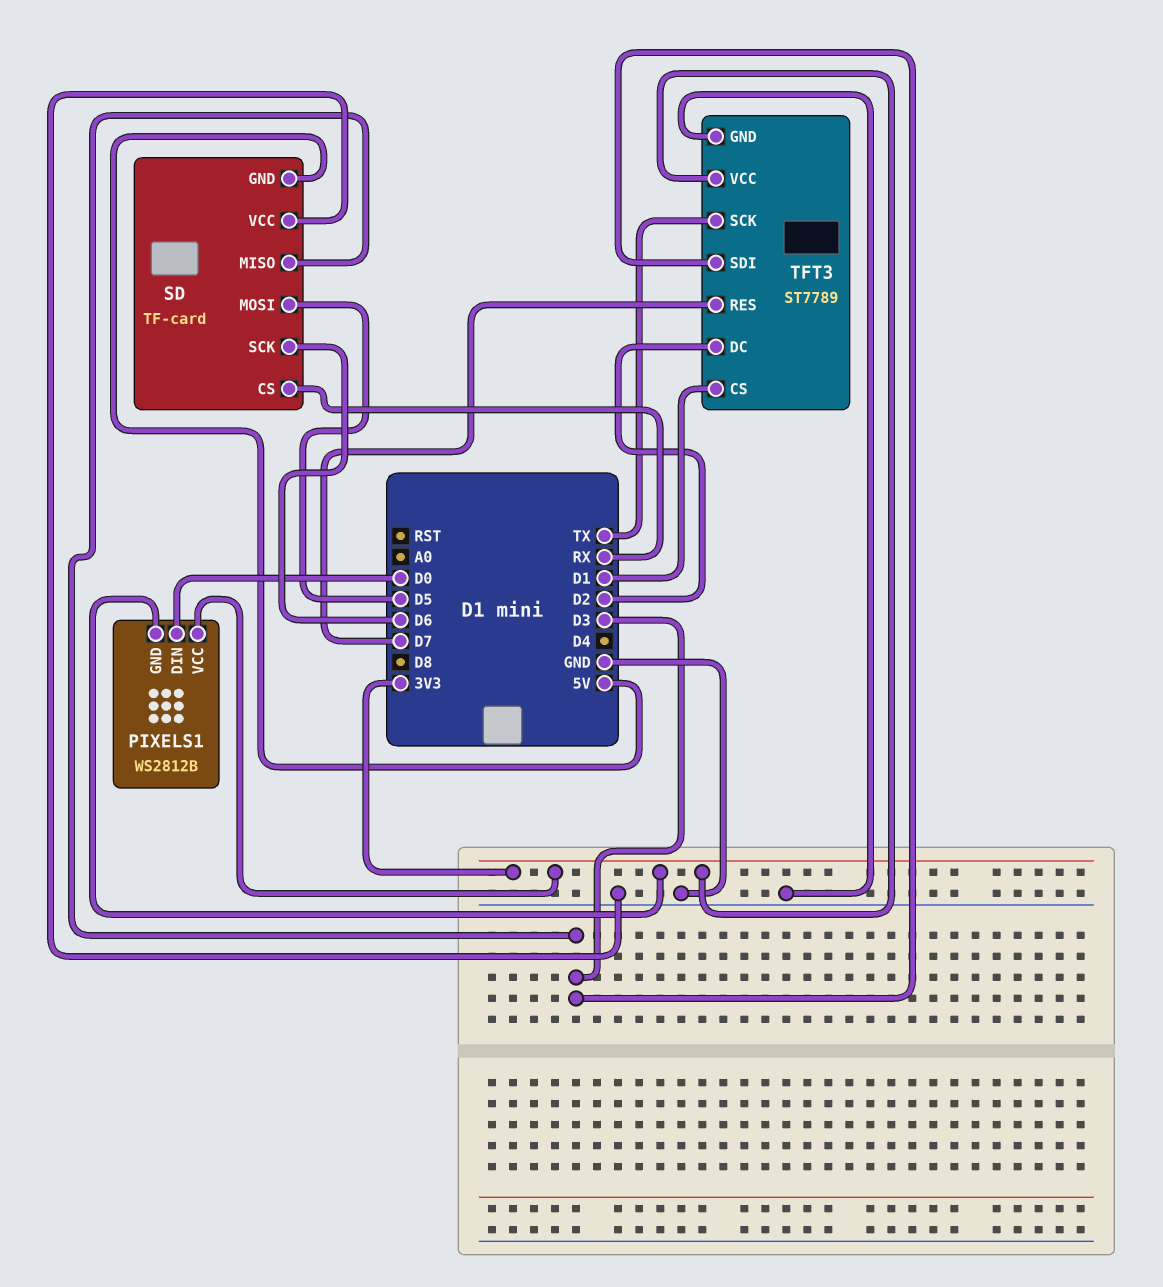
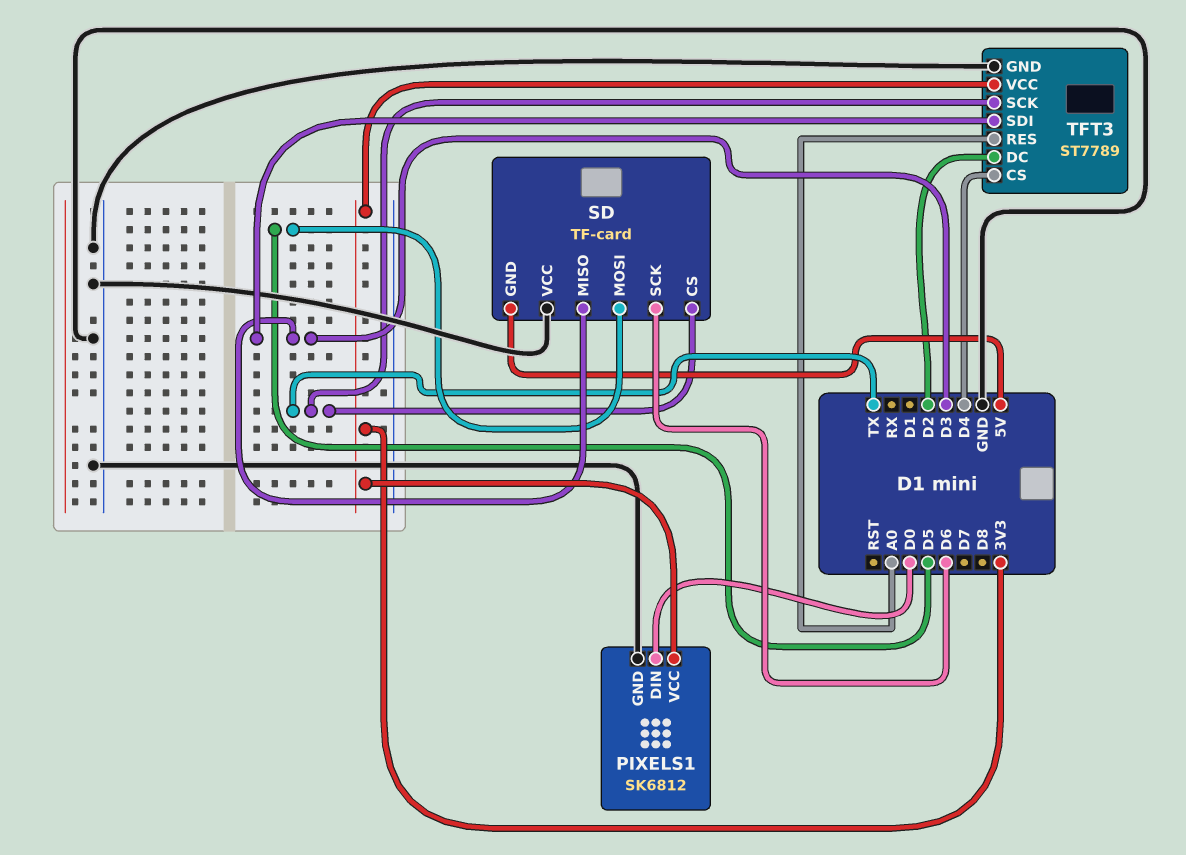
PIXELS1: WS2812B -> SK6812
PIXELS1 pin GND: 3V3 -> GND
SD pin CS: RX -> TX
TFT3 pin CS: D1 -> D4
TFT3 pin RES: D7 -> A0

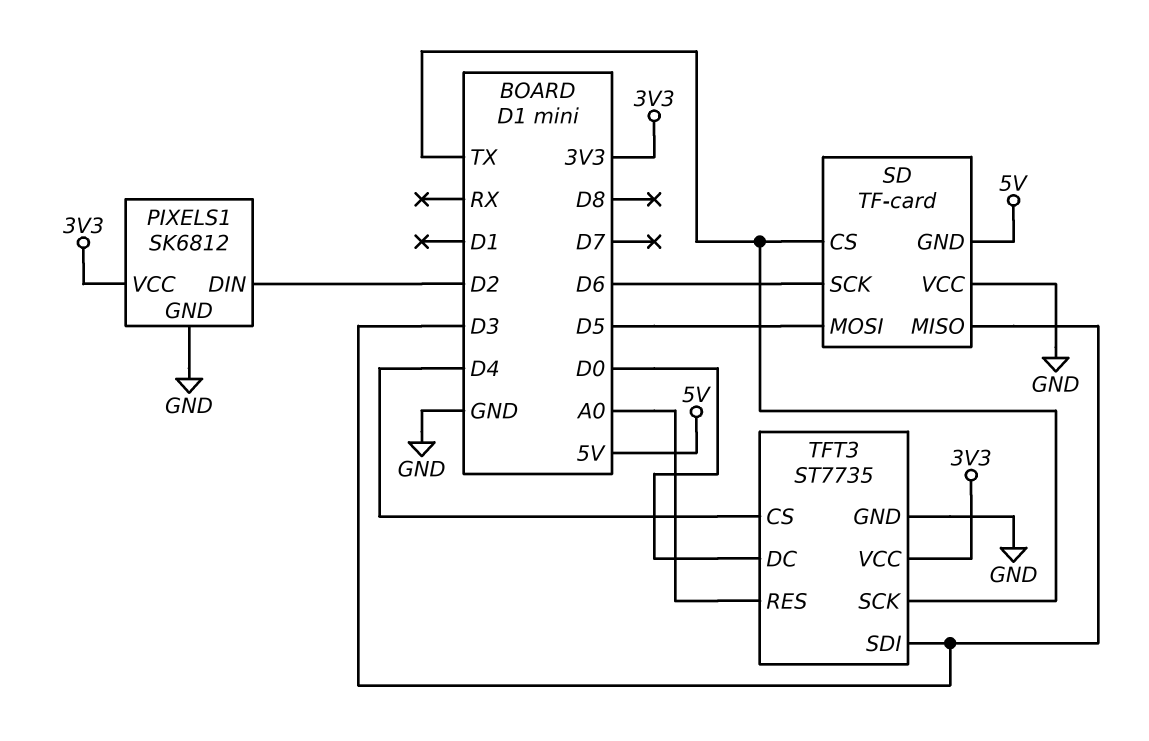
PIXELS1 pin DIN: D0 -> D2
TFT3: ST7789 -> ST7735
TFT3 pin DC: D2 -> D0

